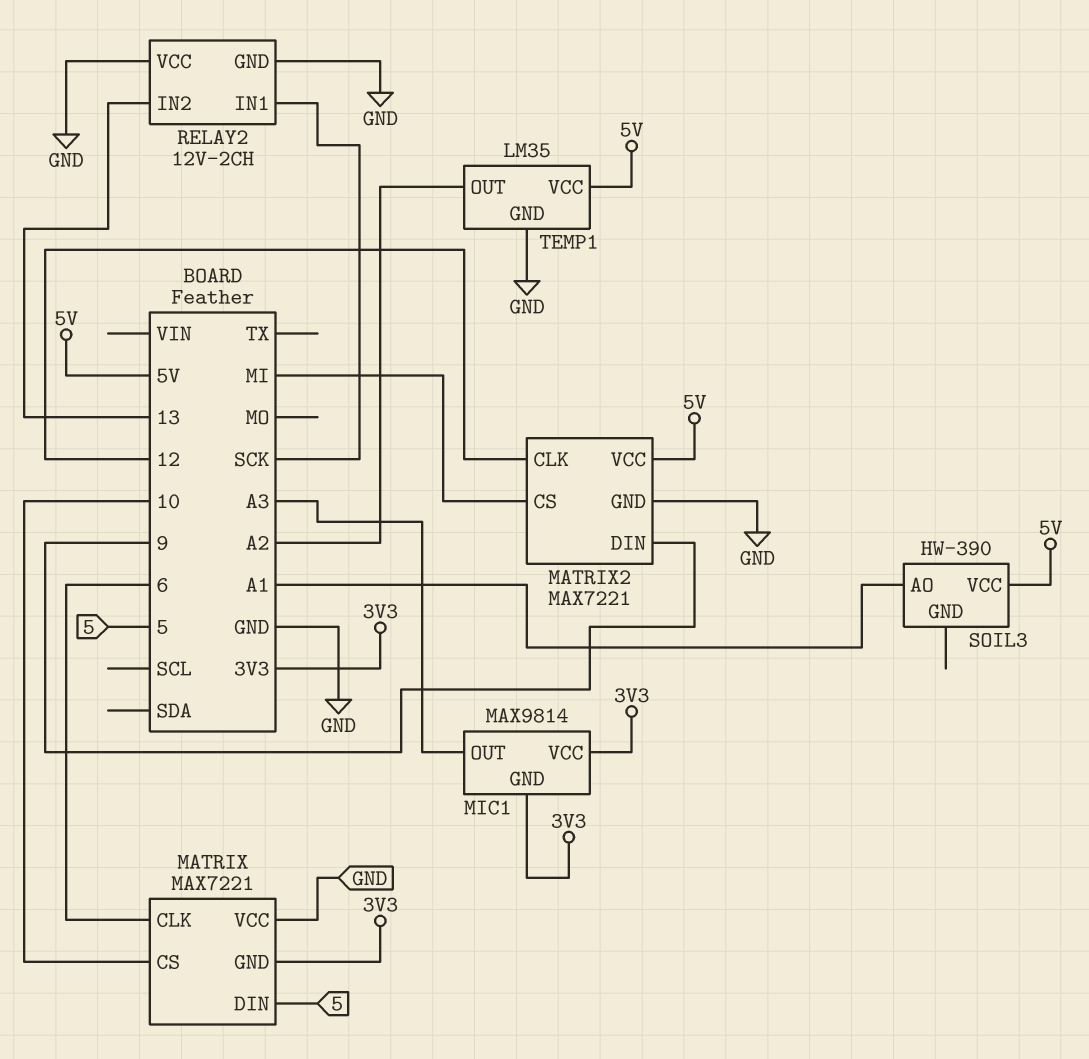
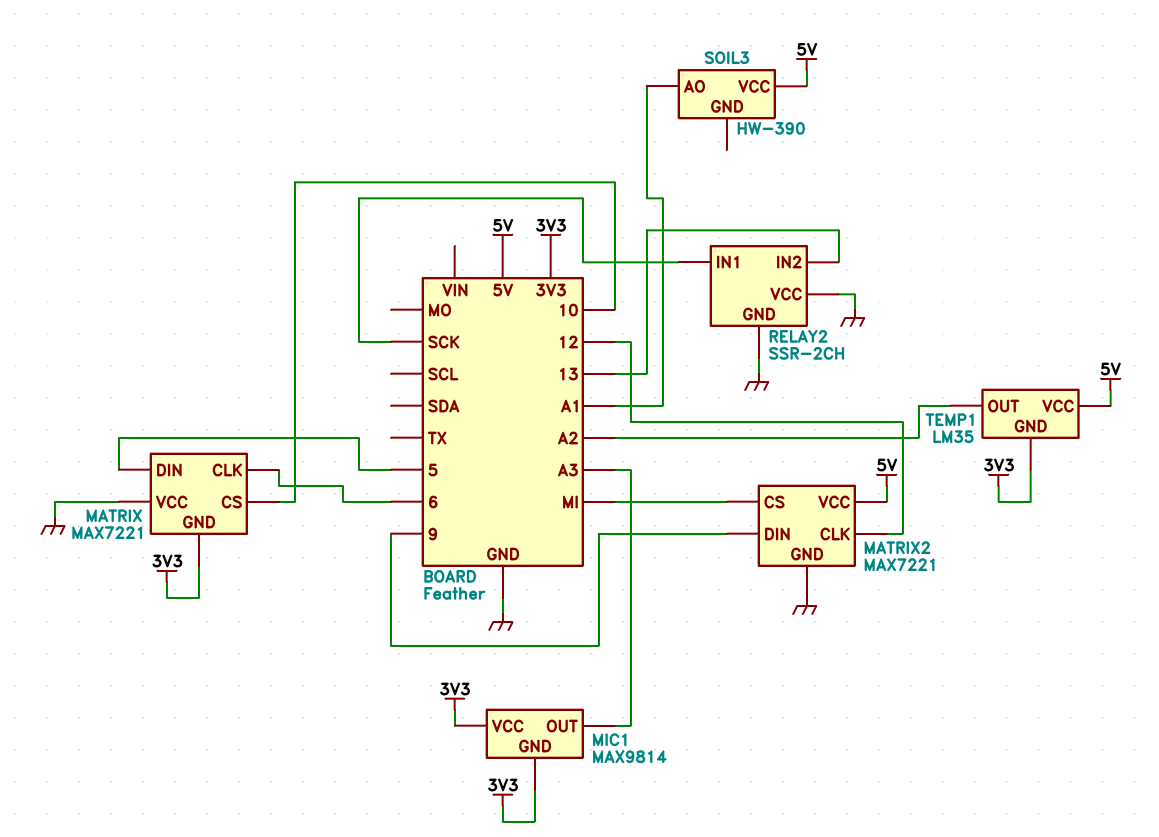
RELAY2: 12V-2CH -> SSR-2CH
TEMP1 pin GND: GND -> 3V3

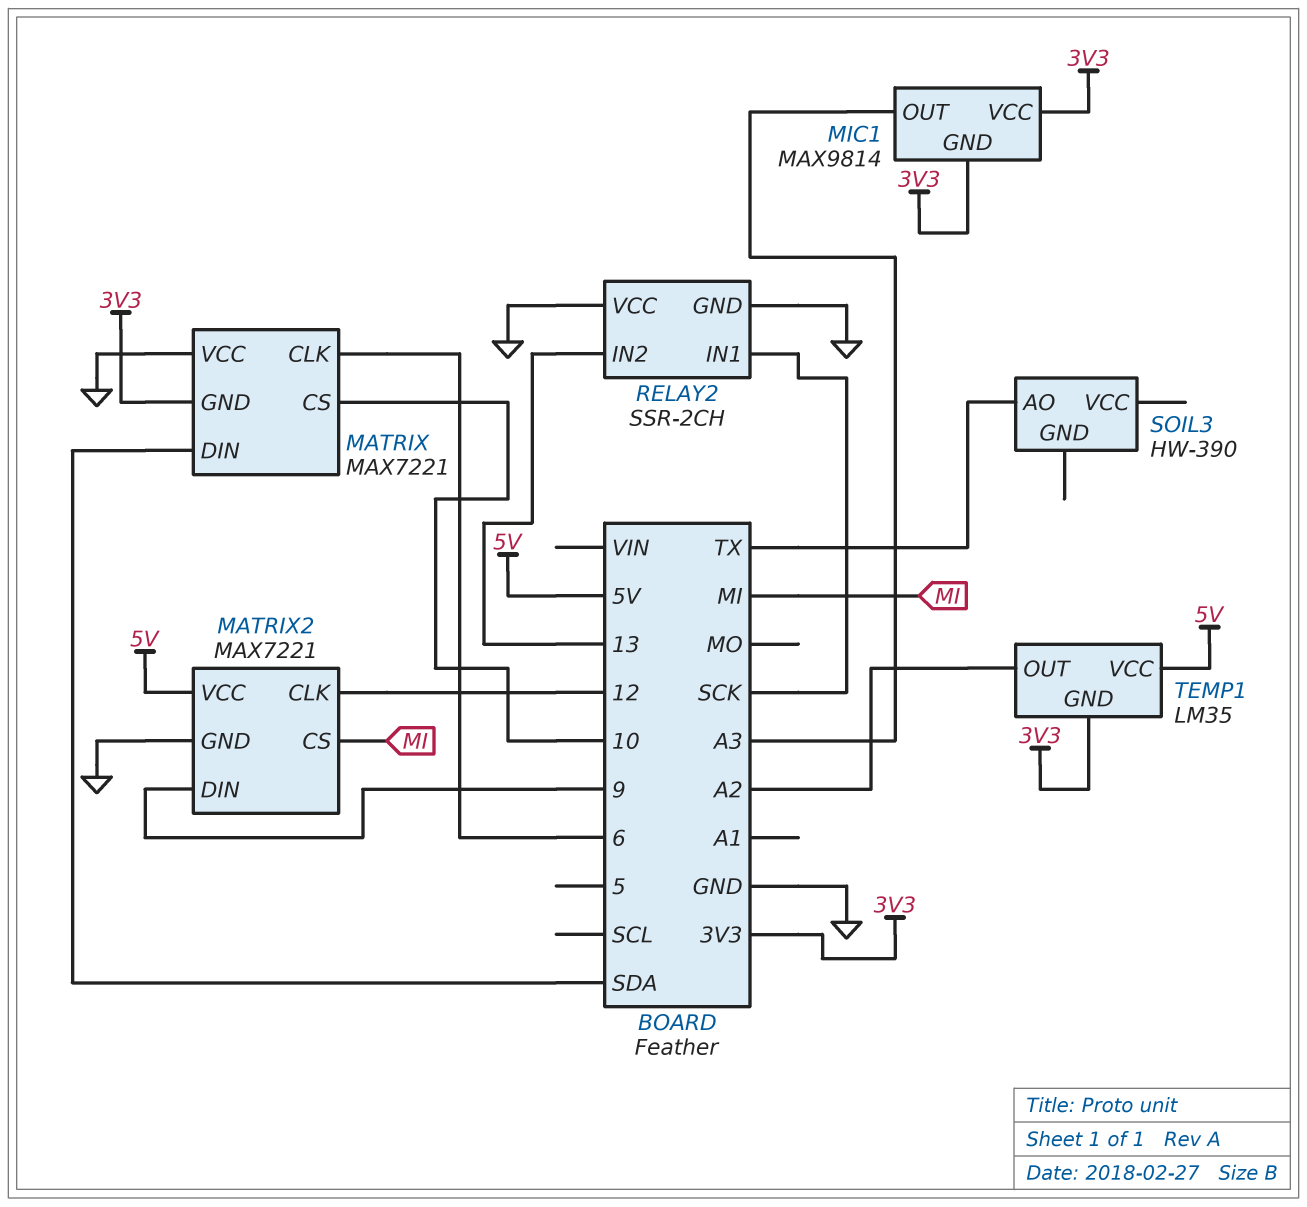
MATRIX pin DIN: 5 -> SDA
SOIL3 pin AO: A1 -> TX
SOIL3 pin VCC: 5V -> none

